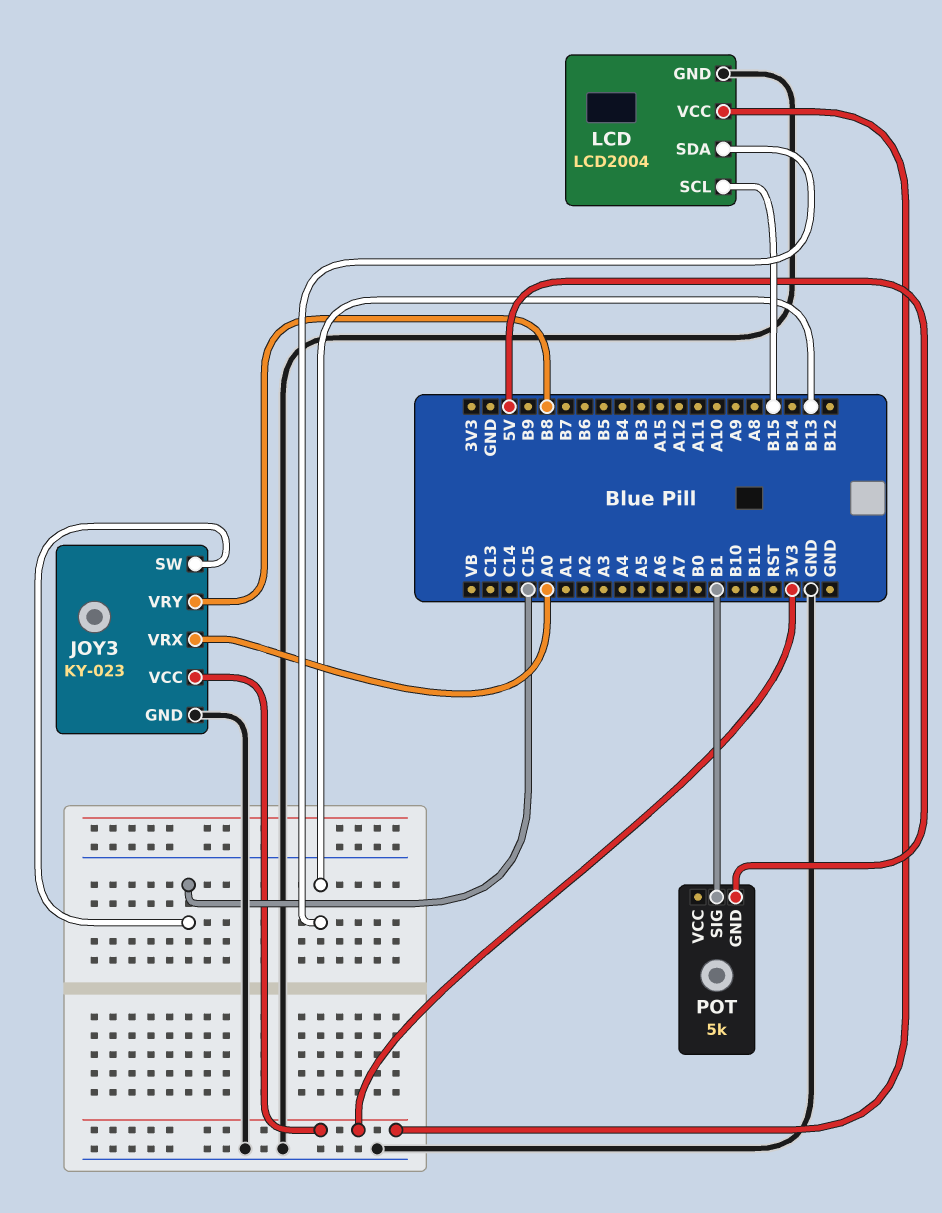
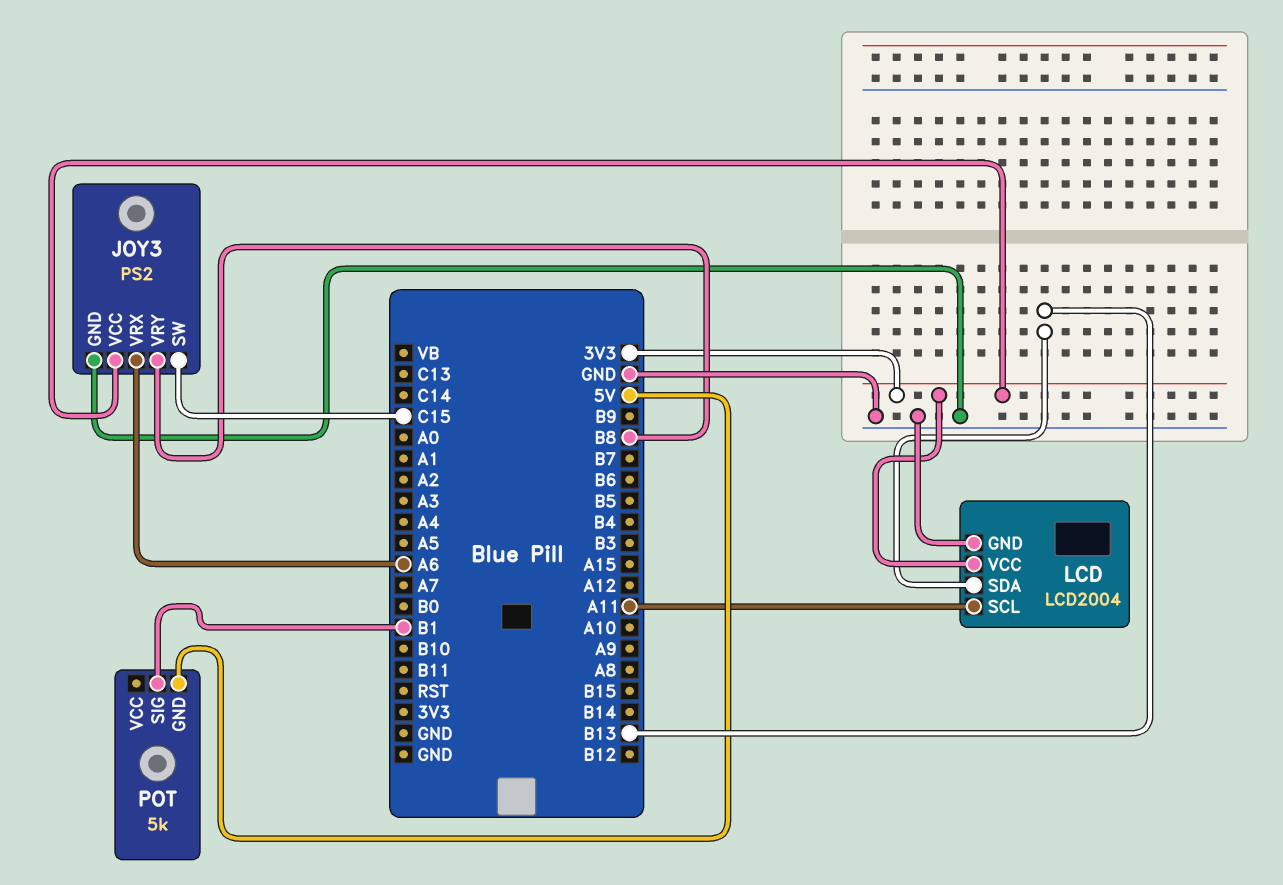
JOY3: KY-023 -> PS2
JOY3 pin VRX: A0 -> A6
LCD pin SCL: B15 -> A11

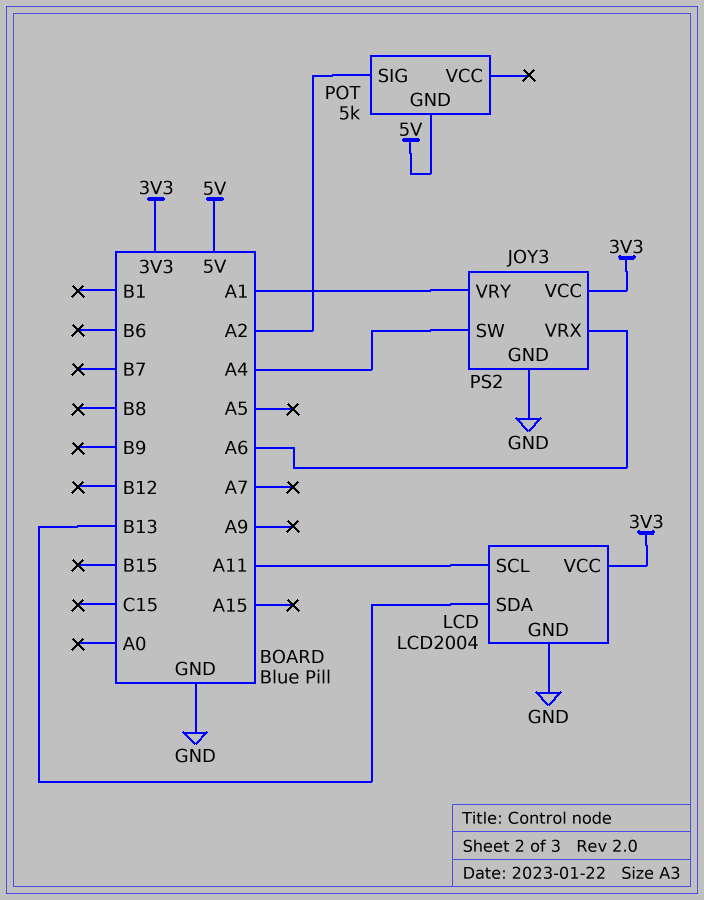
JOY3 pin SW: C15 -> A4
JOY3 pin VRY: B8 -> A1
POT pin SIG: B1 -> A2

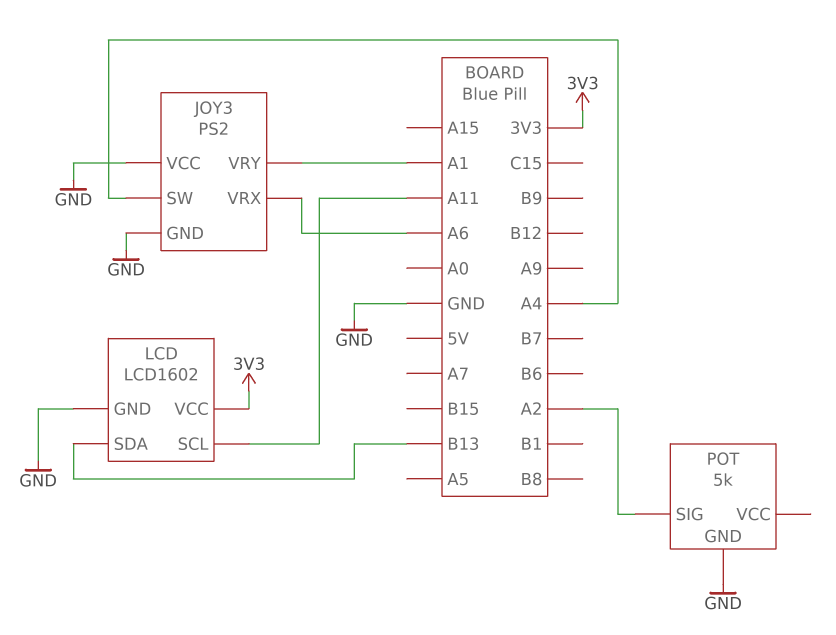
JOY3 pin VCC: 3V3 -> GND
LCD: LCD2004 -> LCD1602
POT pin GND: 5V -> GND

